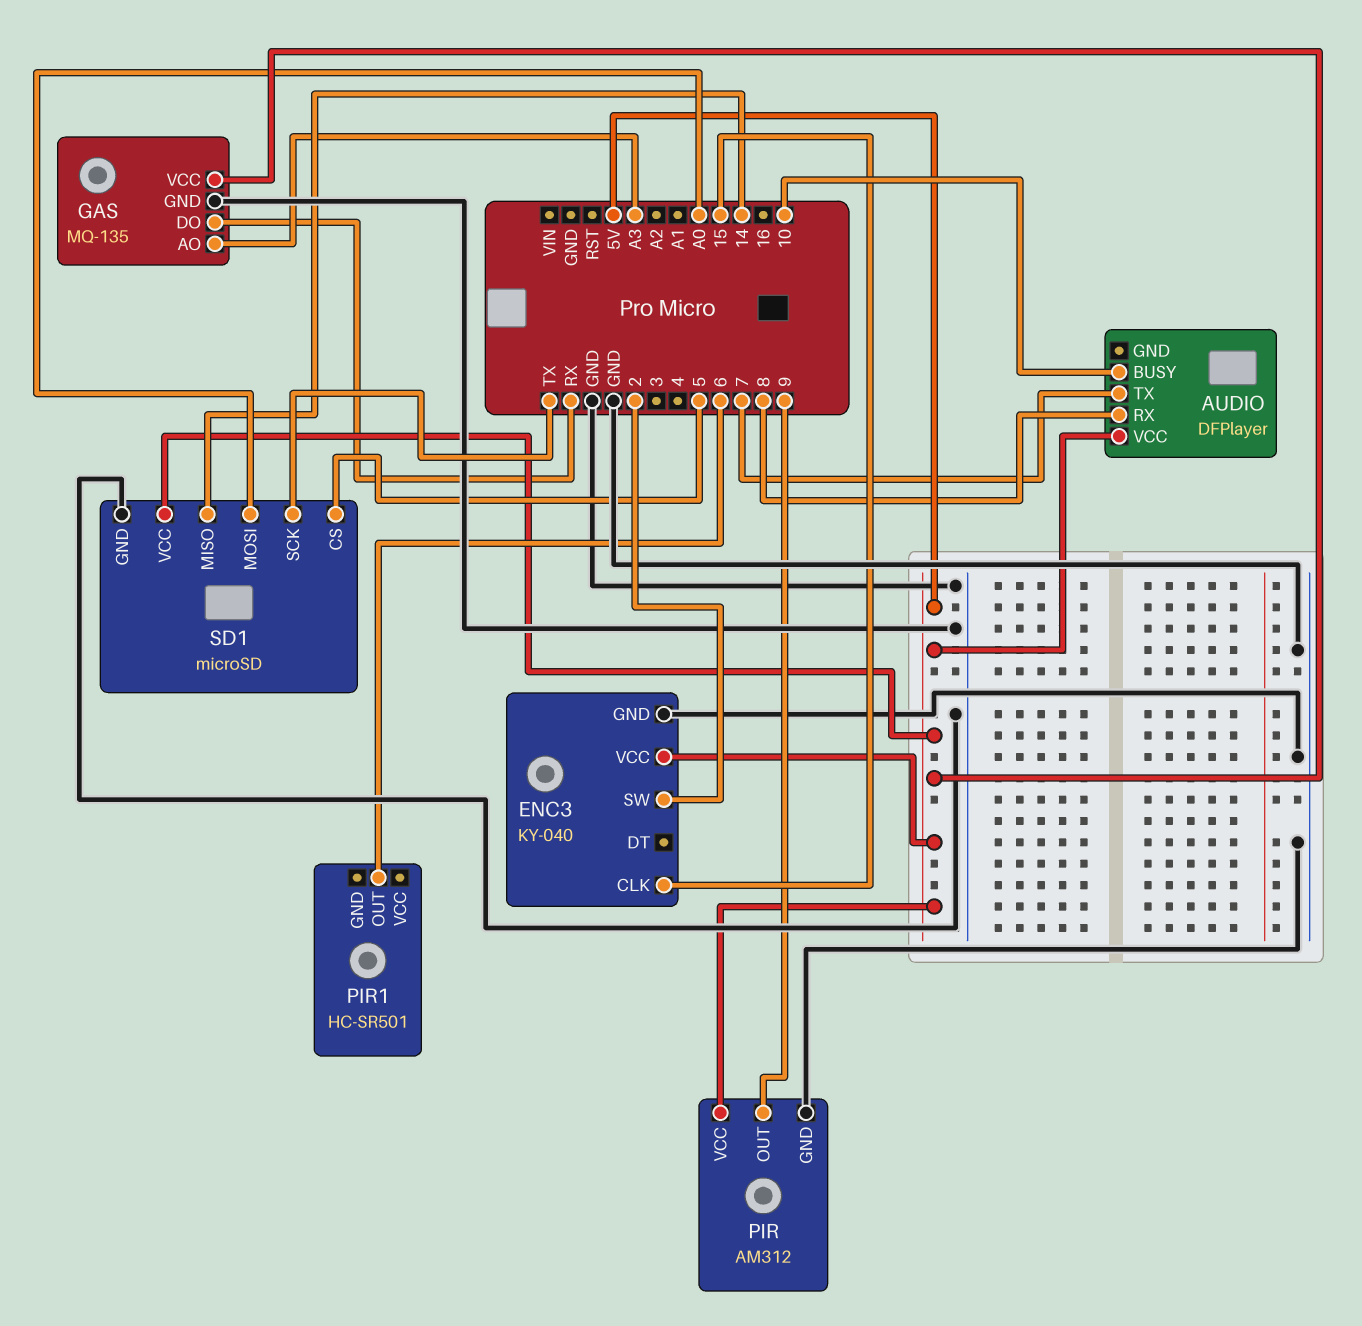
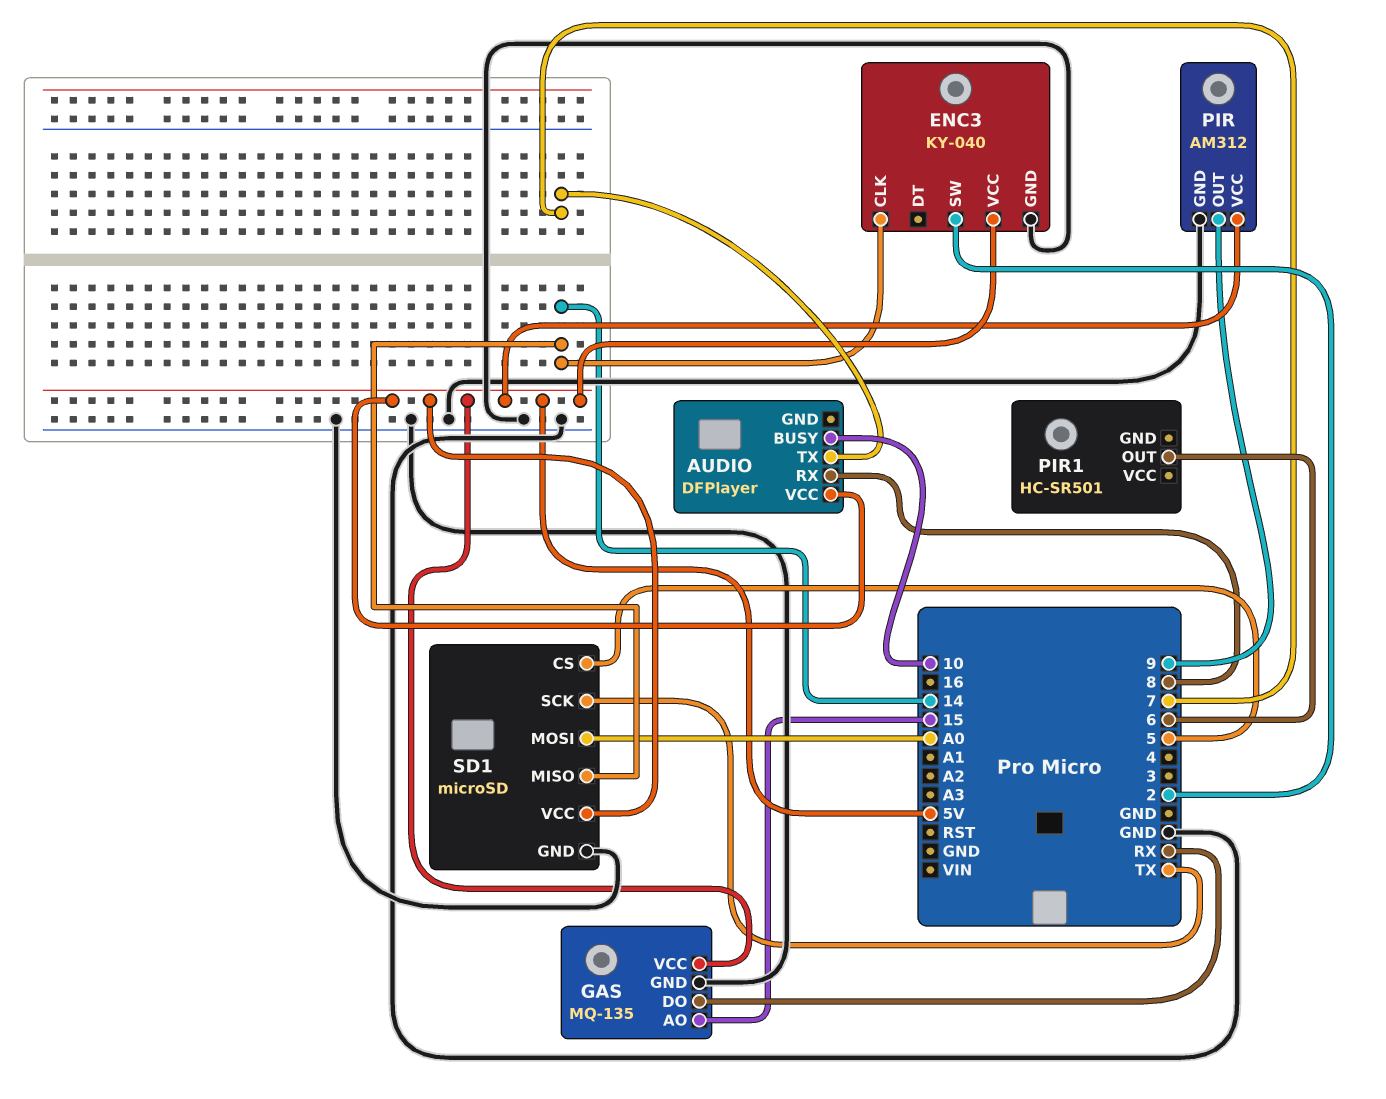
ENC3 pin CLK: 15 -> 14
GAS pin AO: A3 -> 15

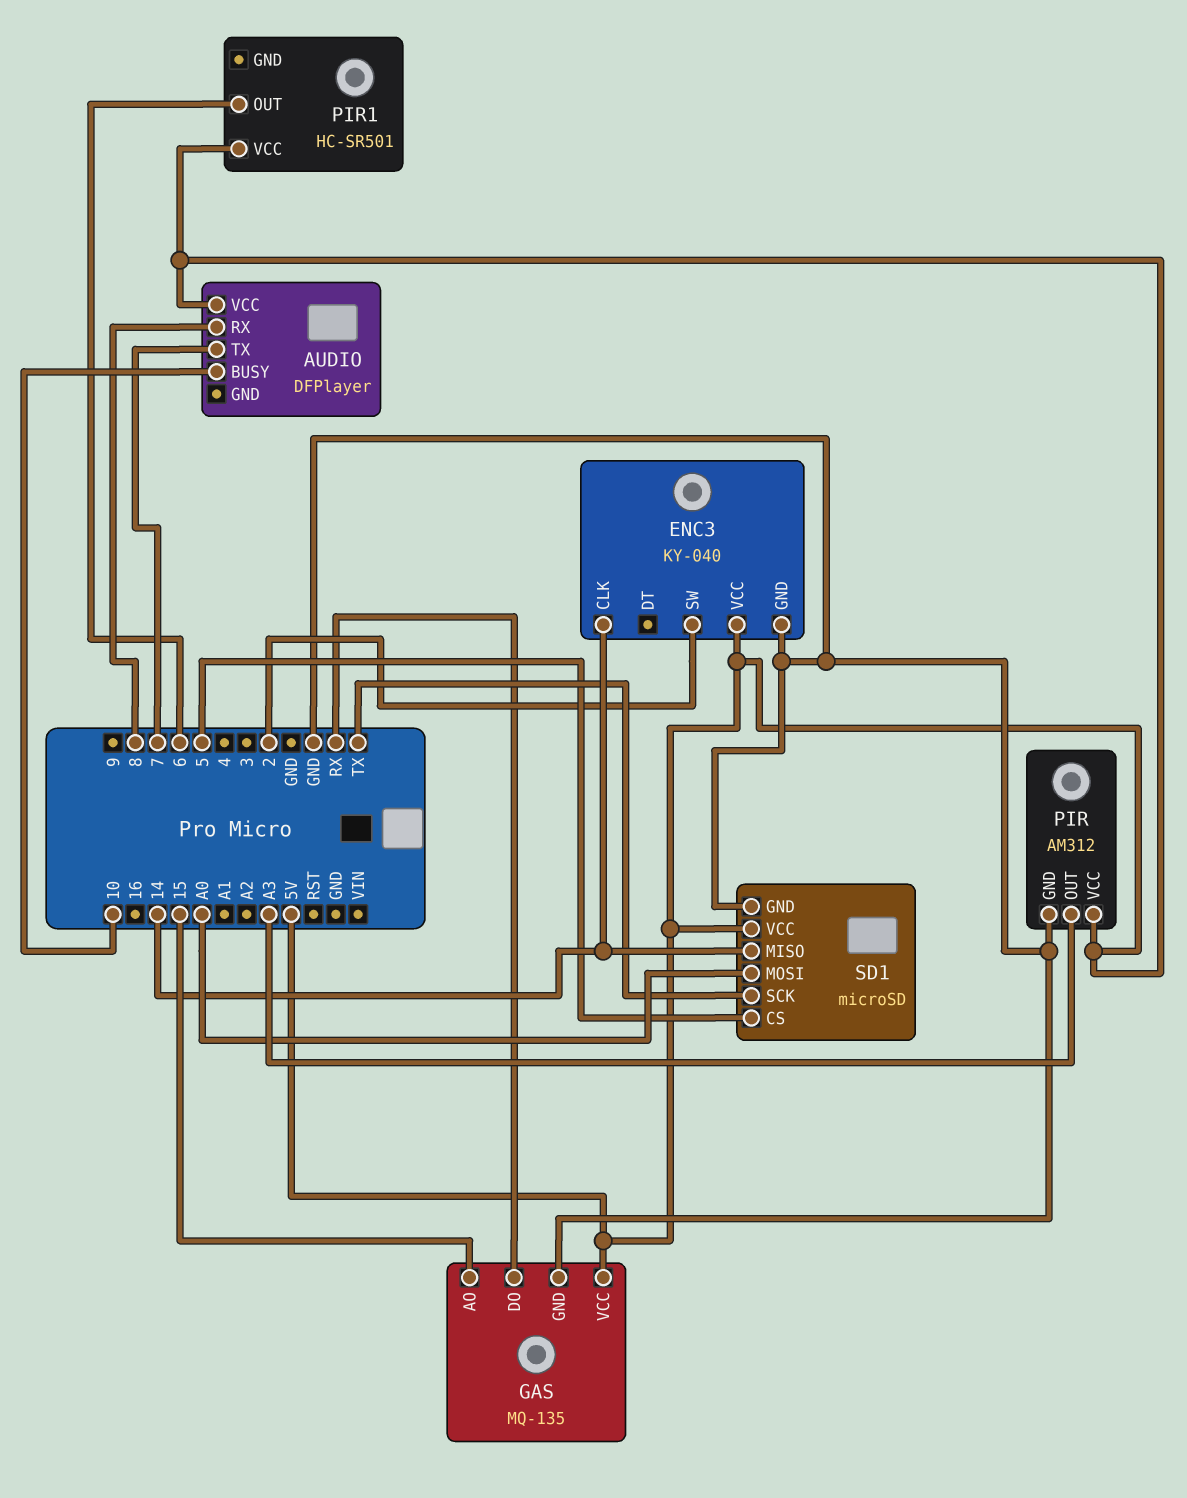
PIR pin OUT: 9 -> A3
PIR1 pin VCC: none -> 5V

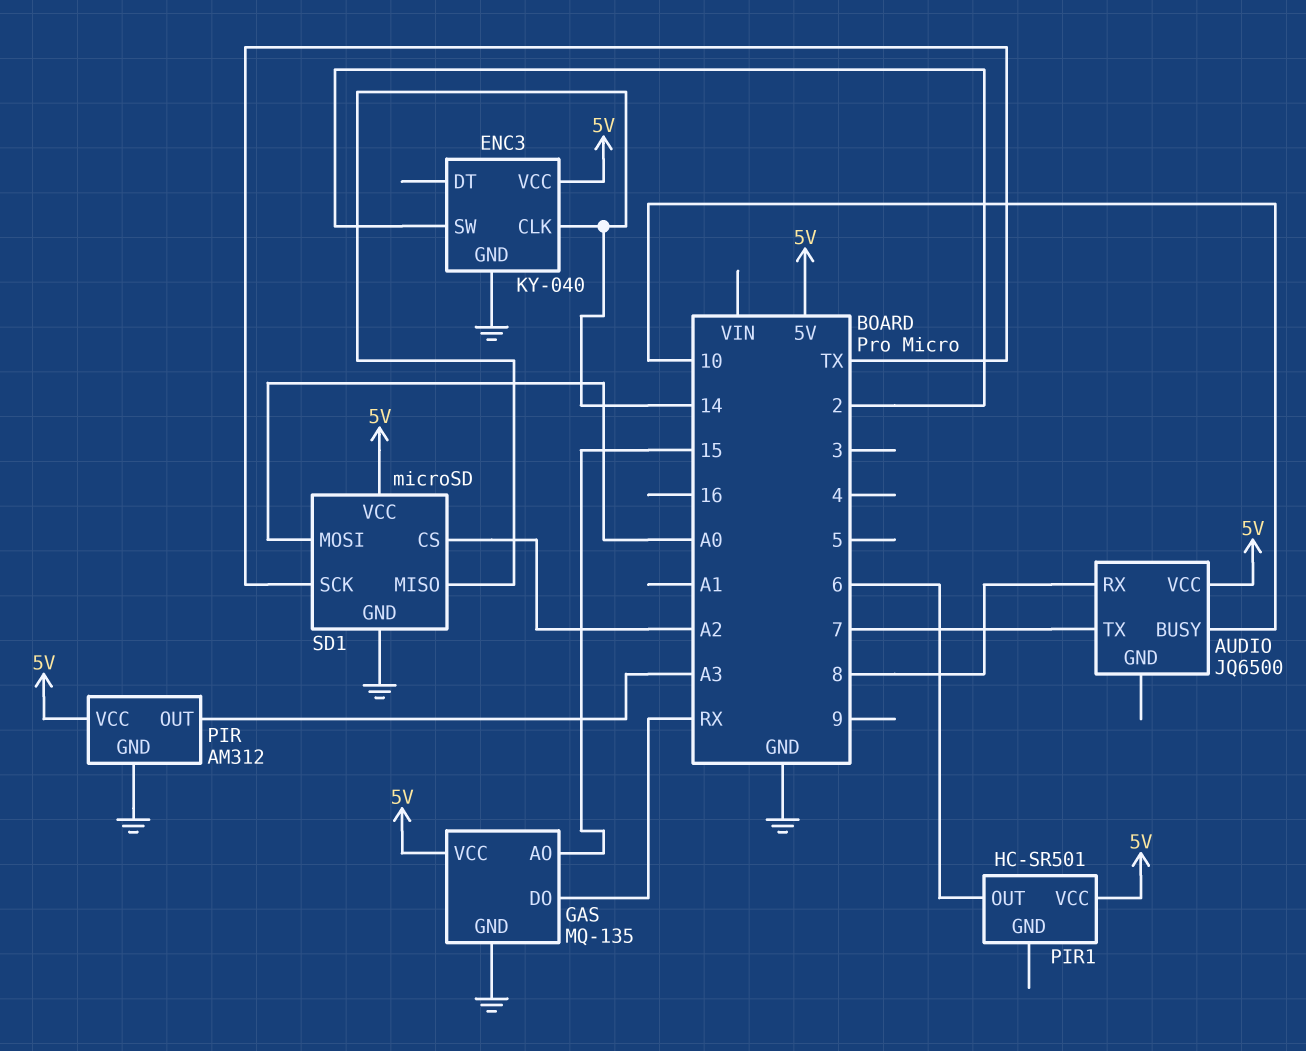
AUDIO: DFPlayer -> JQ6500
SD1 pin CS: 5 -> A2

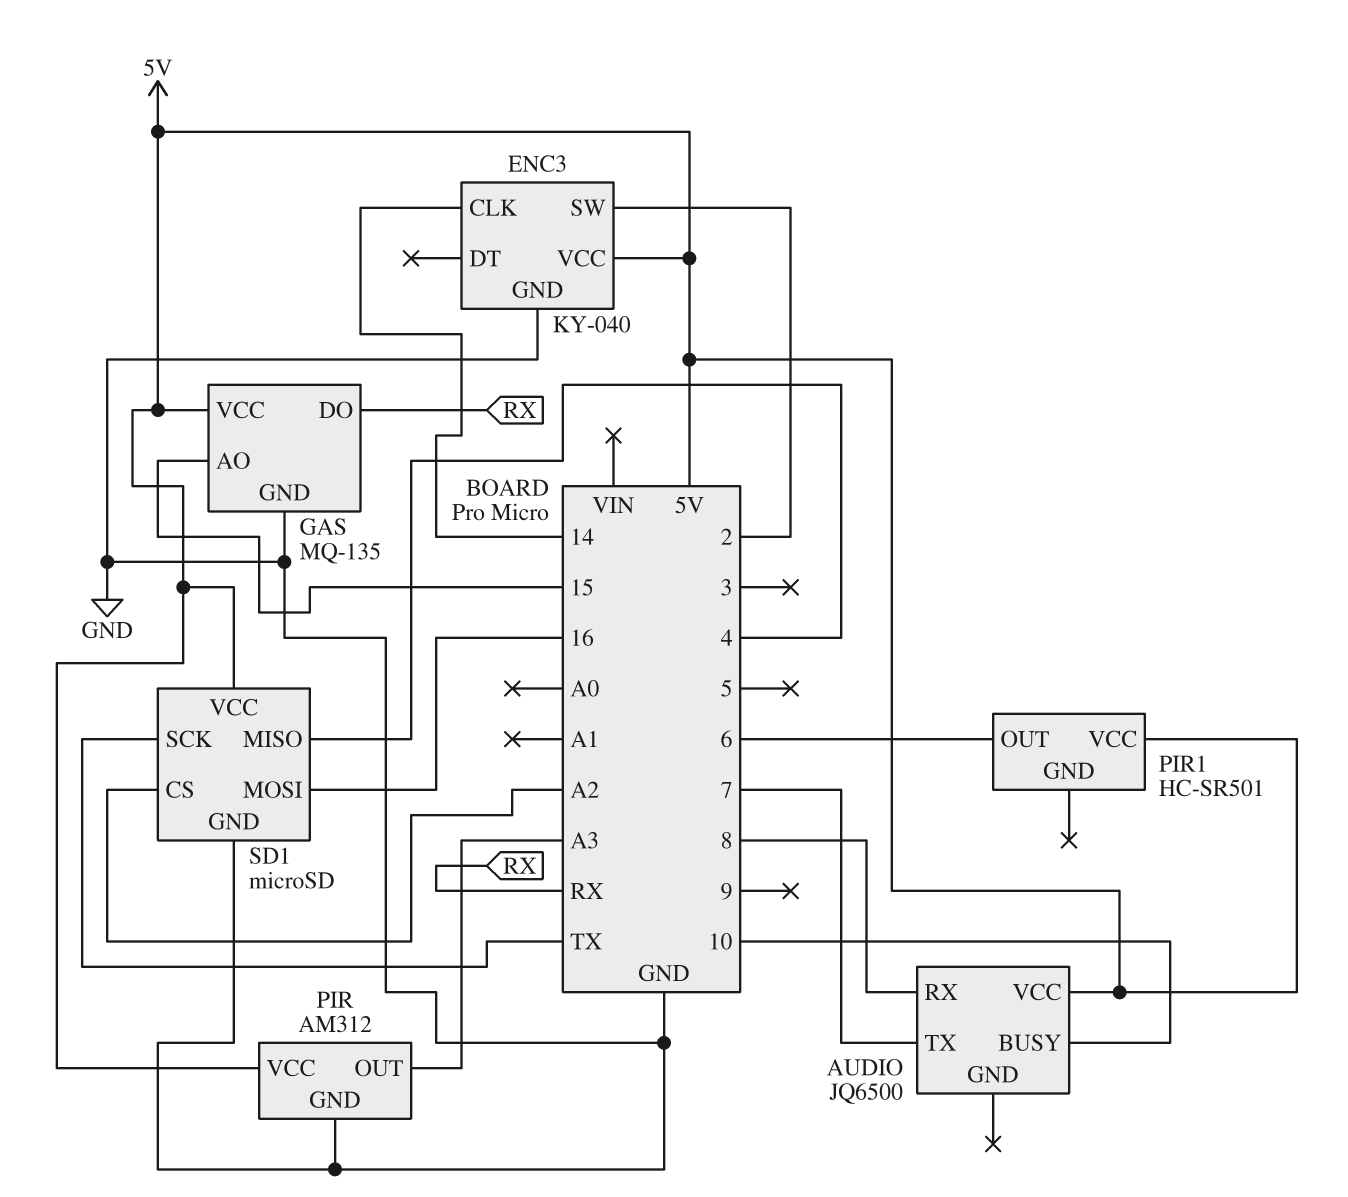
SD1 pin MISO: 14 -> 4
SD1 pin MOSI: A0 -> 16

